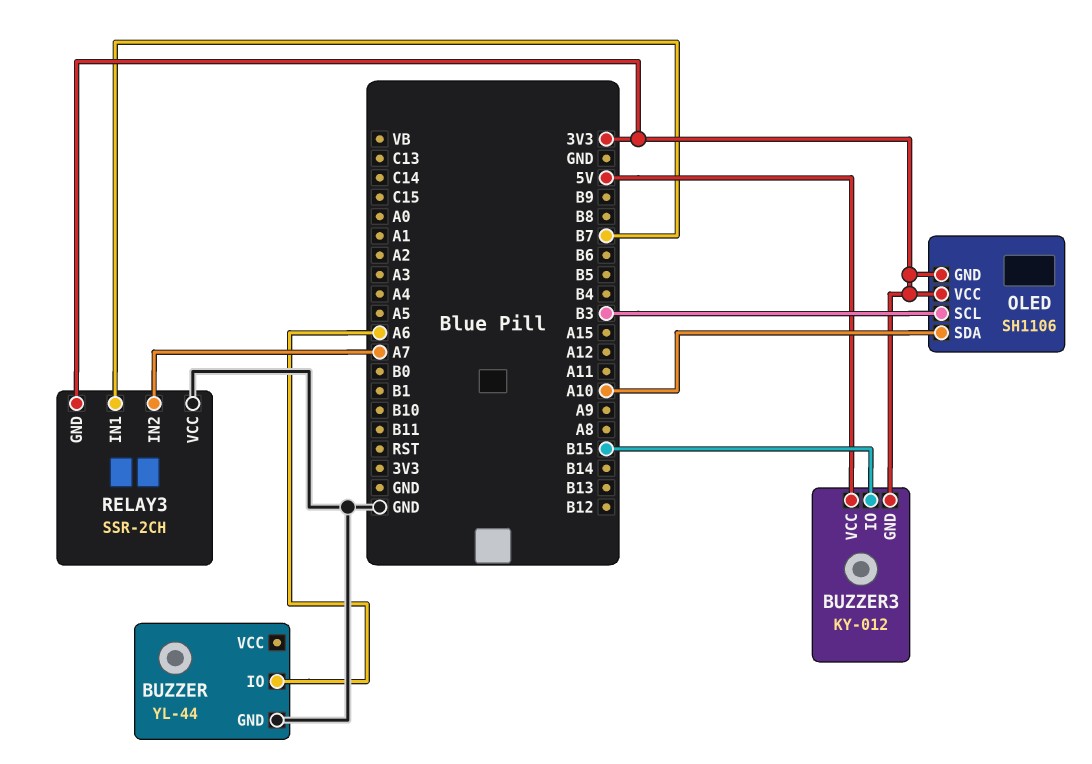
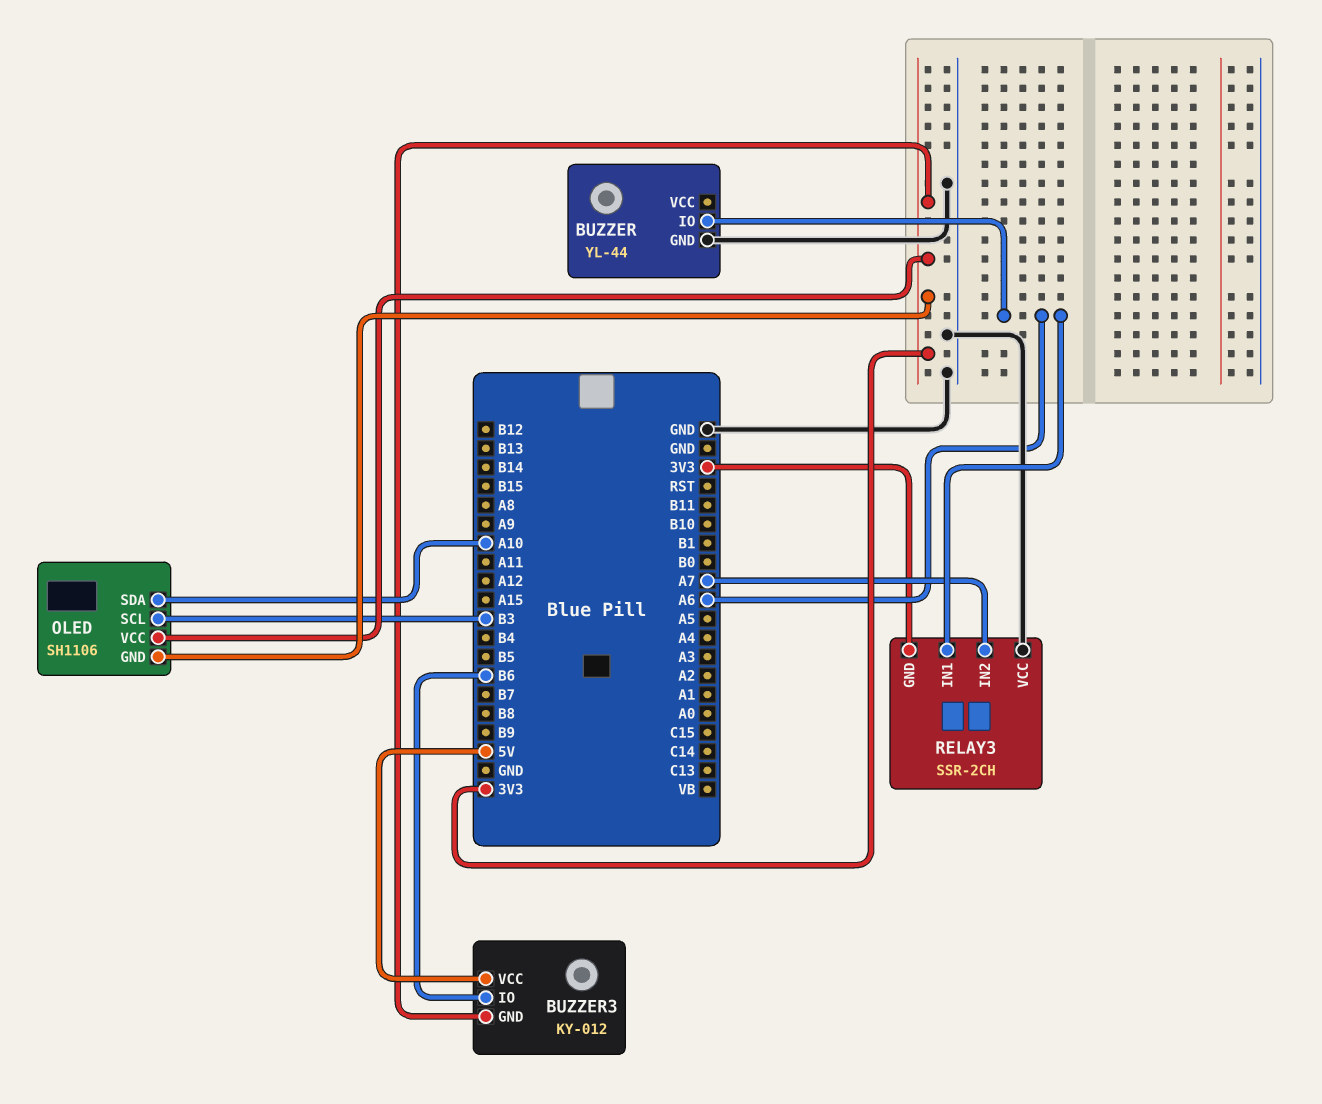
BUZZER3 pin IO: B15 -> B6
RELAY3 pin IN1: B7 -> A6

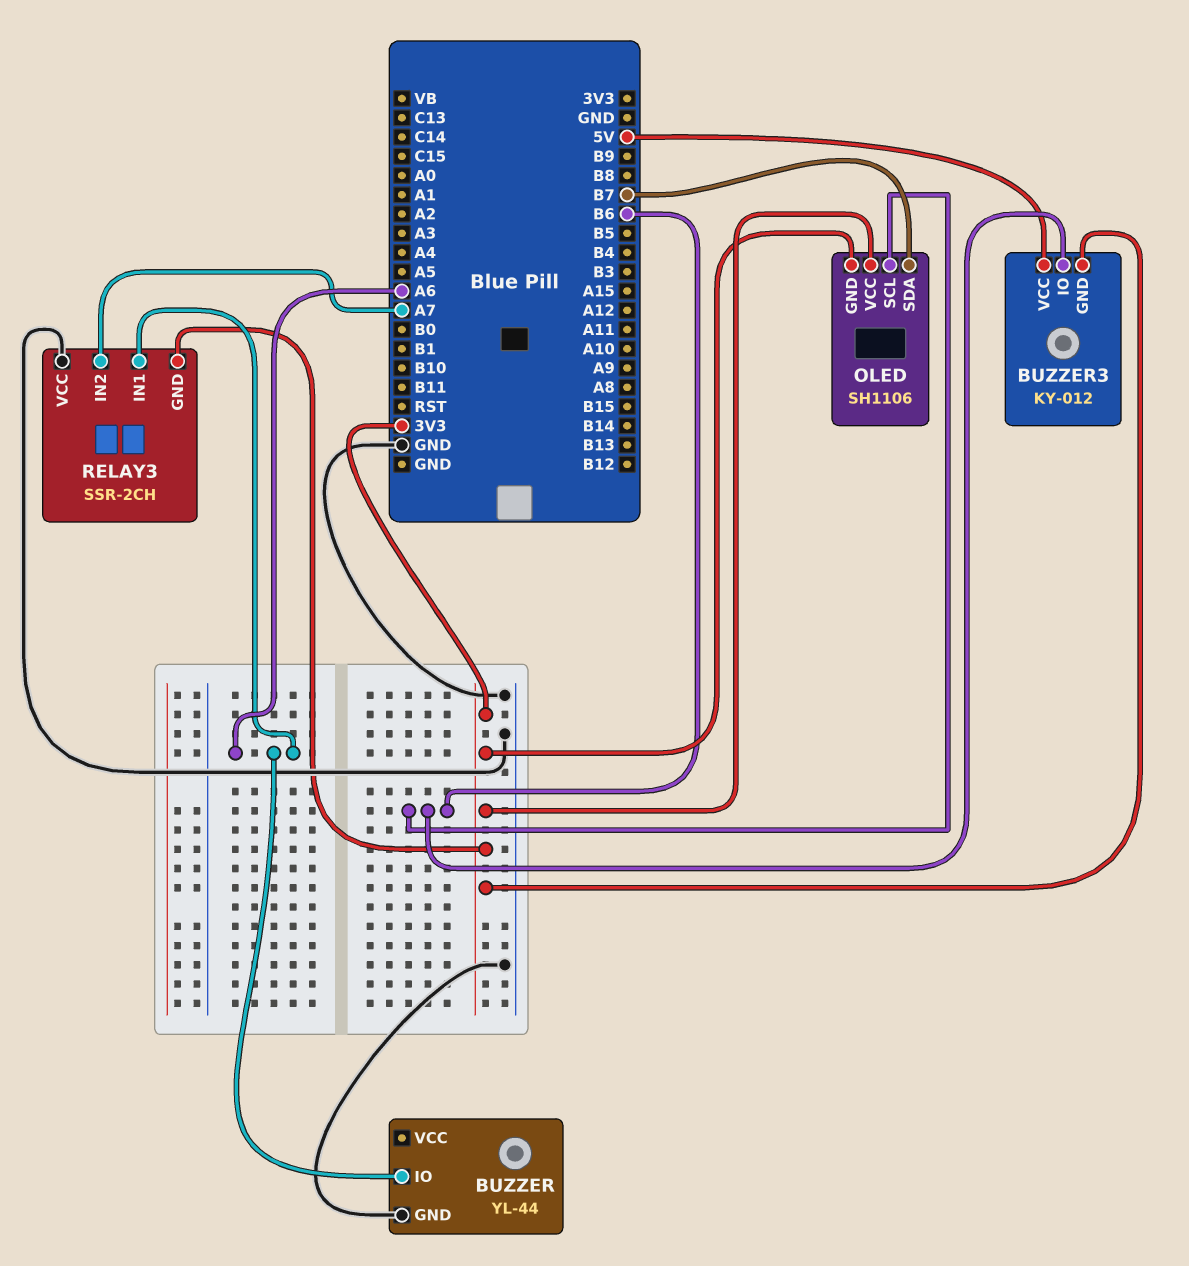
OLED pin SCL: B3 -> B6
OLED pin SDA: A10 -> B7

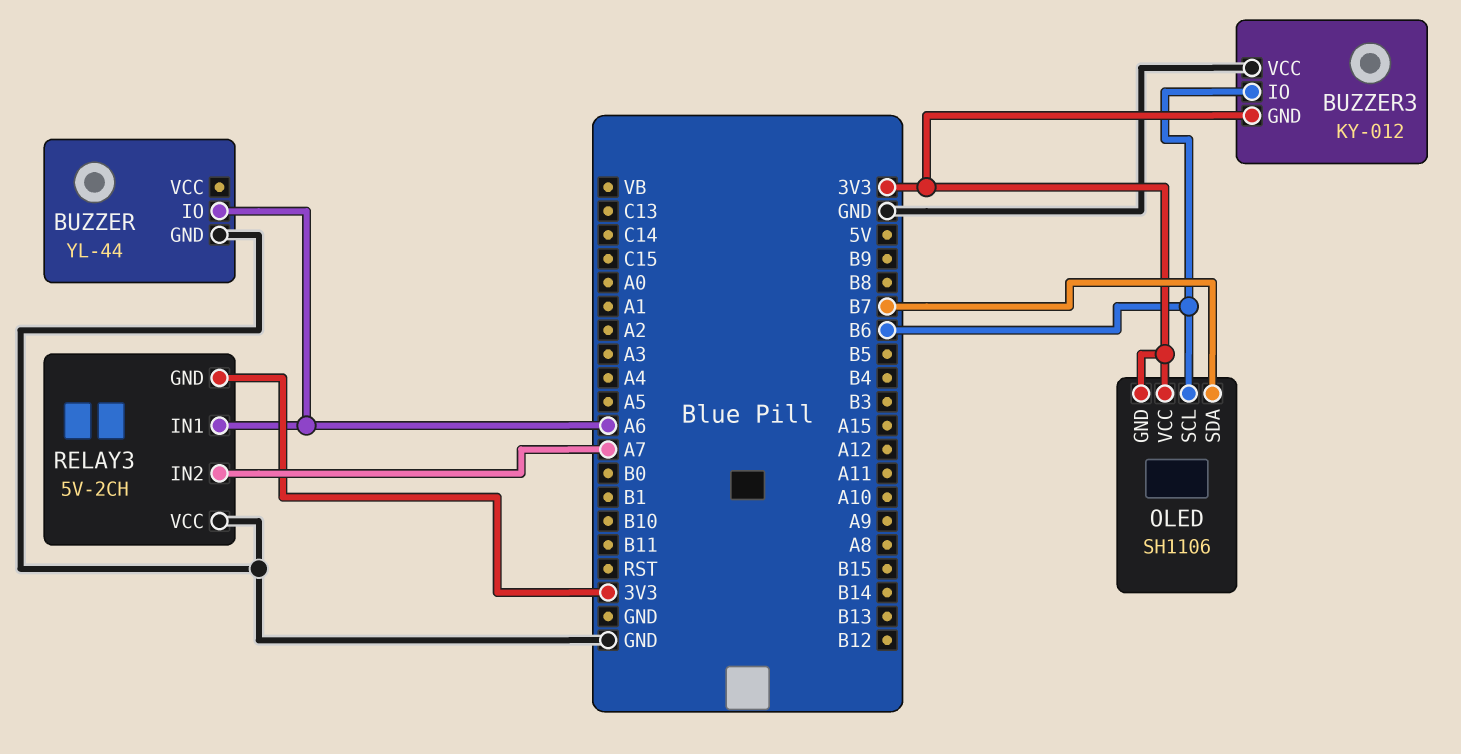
BUZZER3 pin VCC: 5V -> GND
RELAY3: SSR-2CH -> 5V-2CH

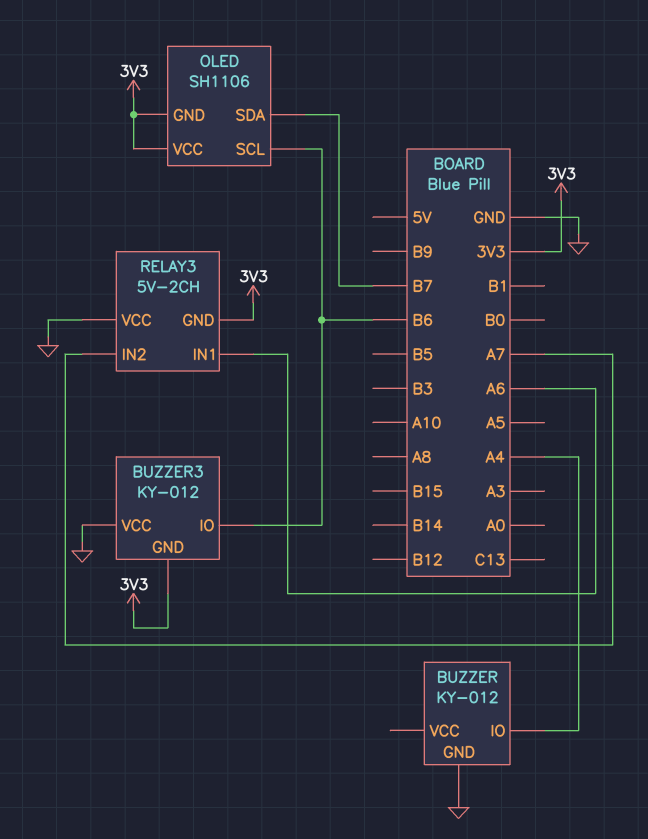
BUZZER: YL-44 -> KY-012
BUZZER pin IO: A6 -> A4

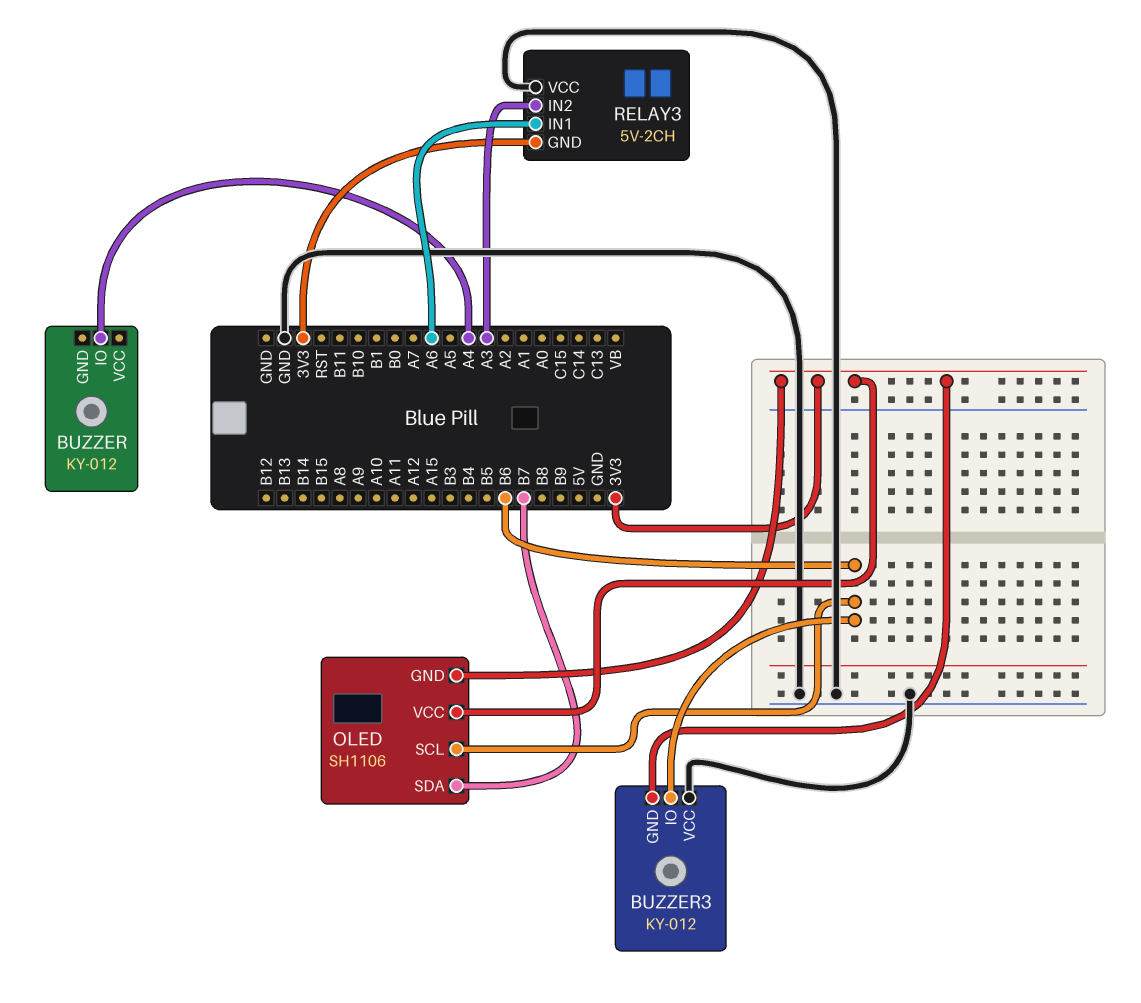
BUZZER pin GND: GND -> none
RELAY3 pin IN2: A7 -> A3

